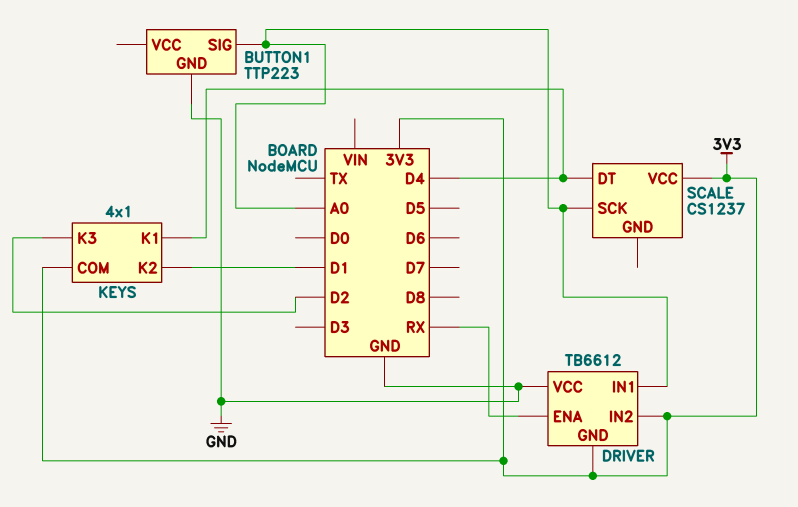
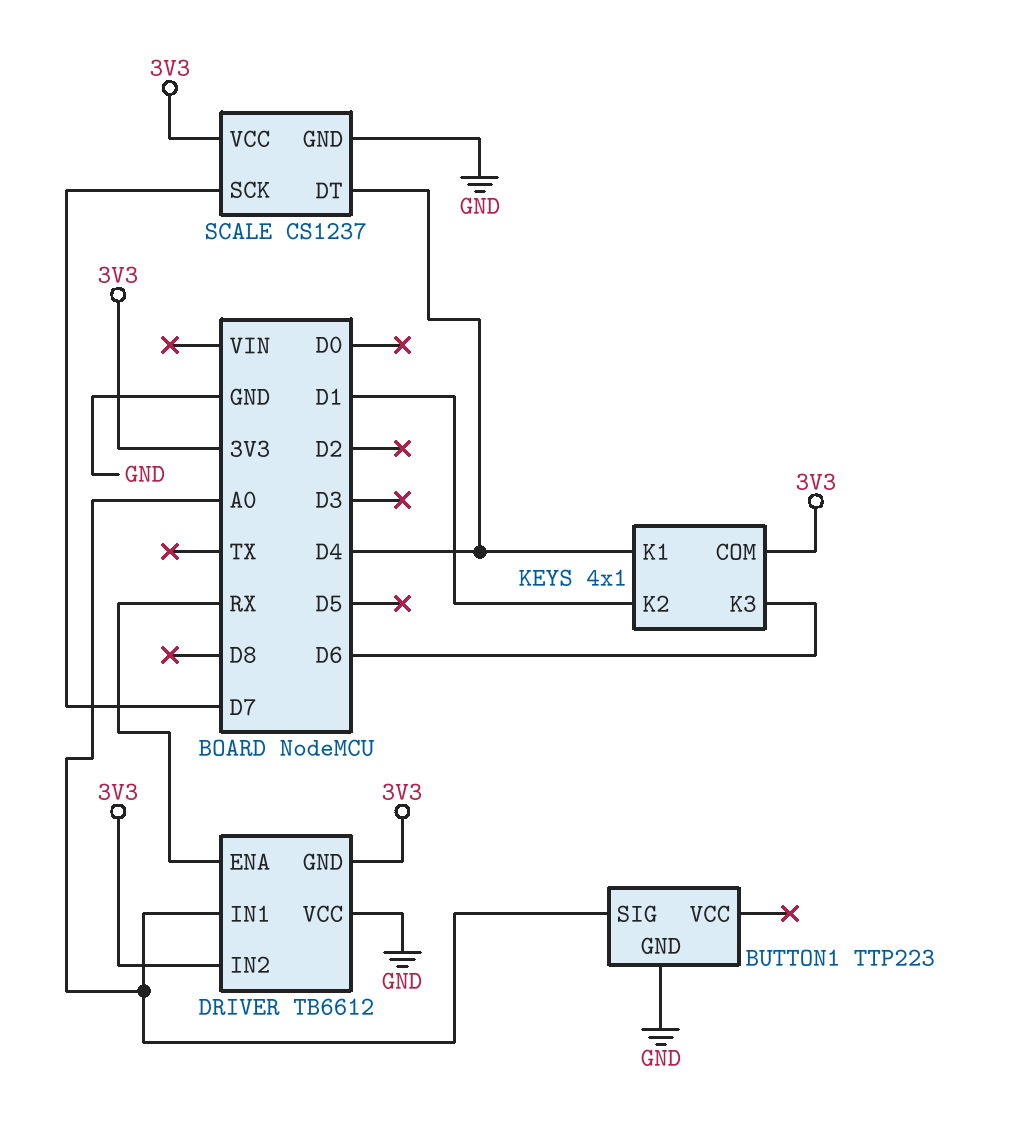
KEYS pin K3: D2 -> D6
SCALE pin GND: none -> GND
SCALE pin SCK: A0 -> D7

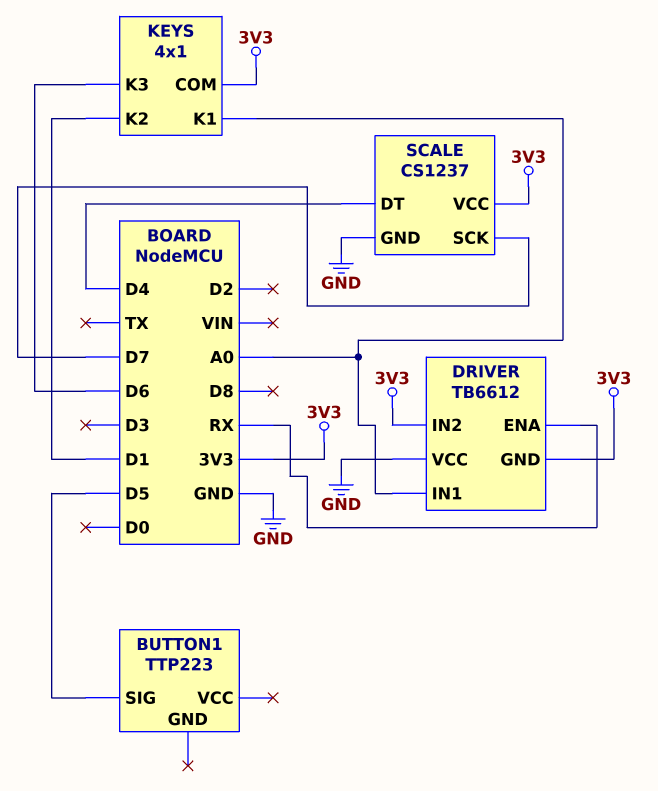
BUTTON1 pin GND: GND -> none
BUTTON1 pin SIG: A0 -> D5
KEYS pin K1: D4 -> A0

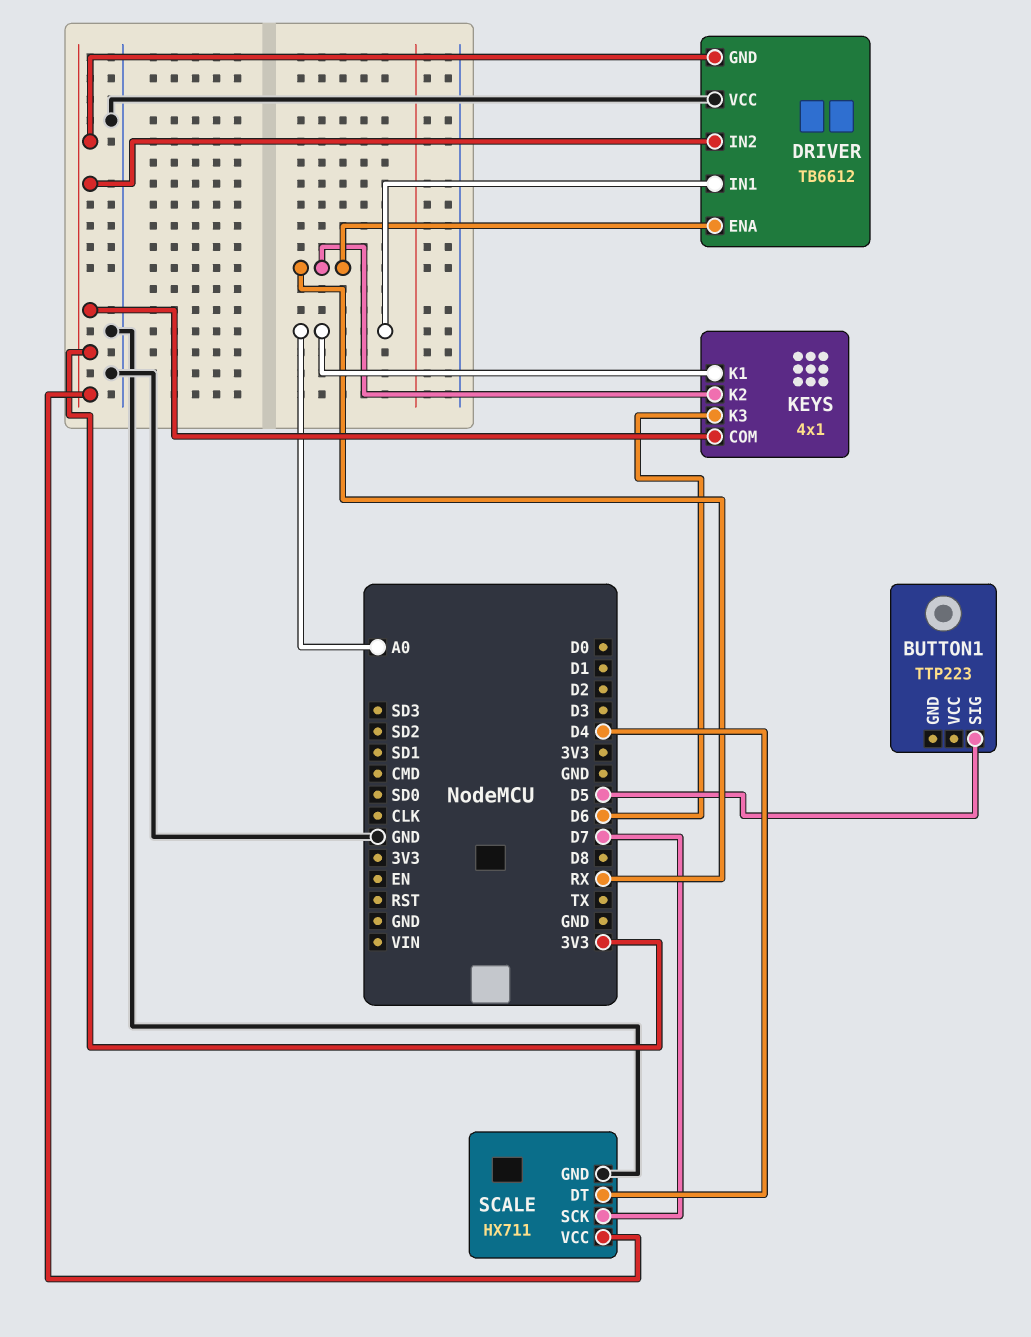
KEYS pin K2: D1 -> RX
SCALE: CS1237 -> HX711

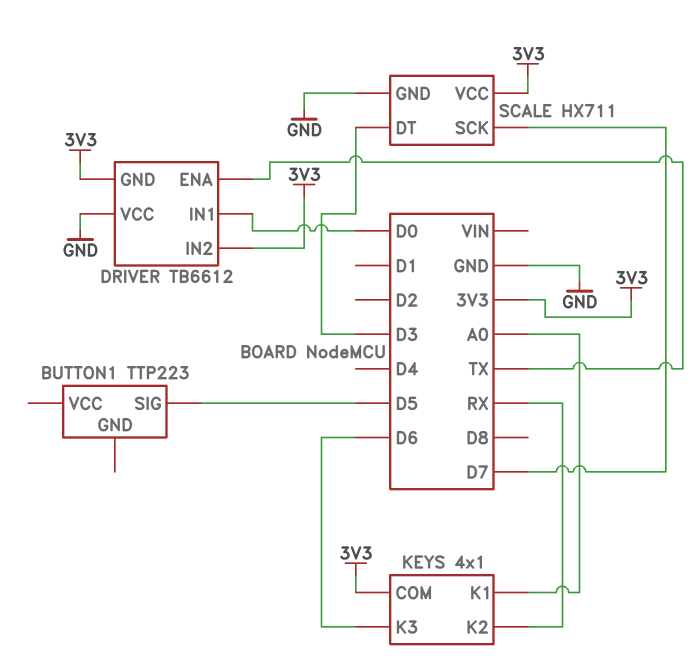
DRIVER pin ENA: RX -> TX
DRIVER pin IN1: A0 -> D0
SCALE pin DT: D4 -> D3

